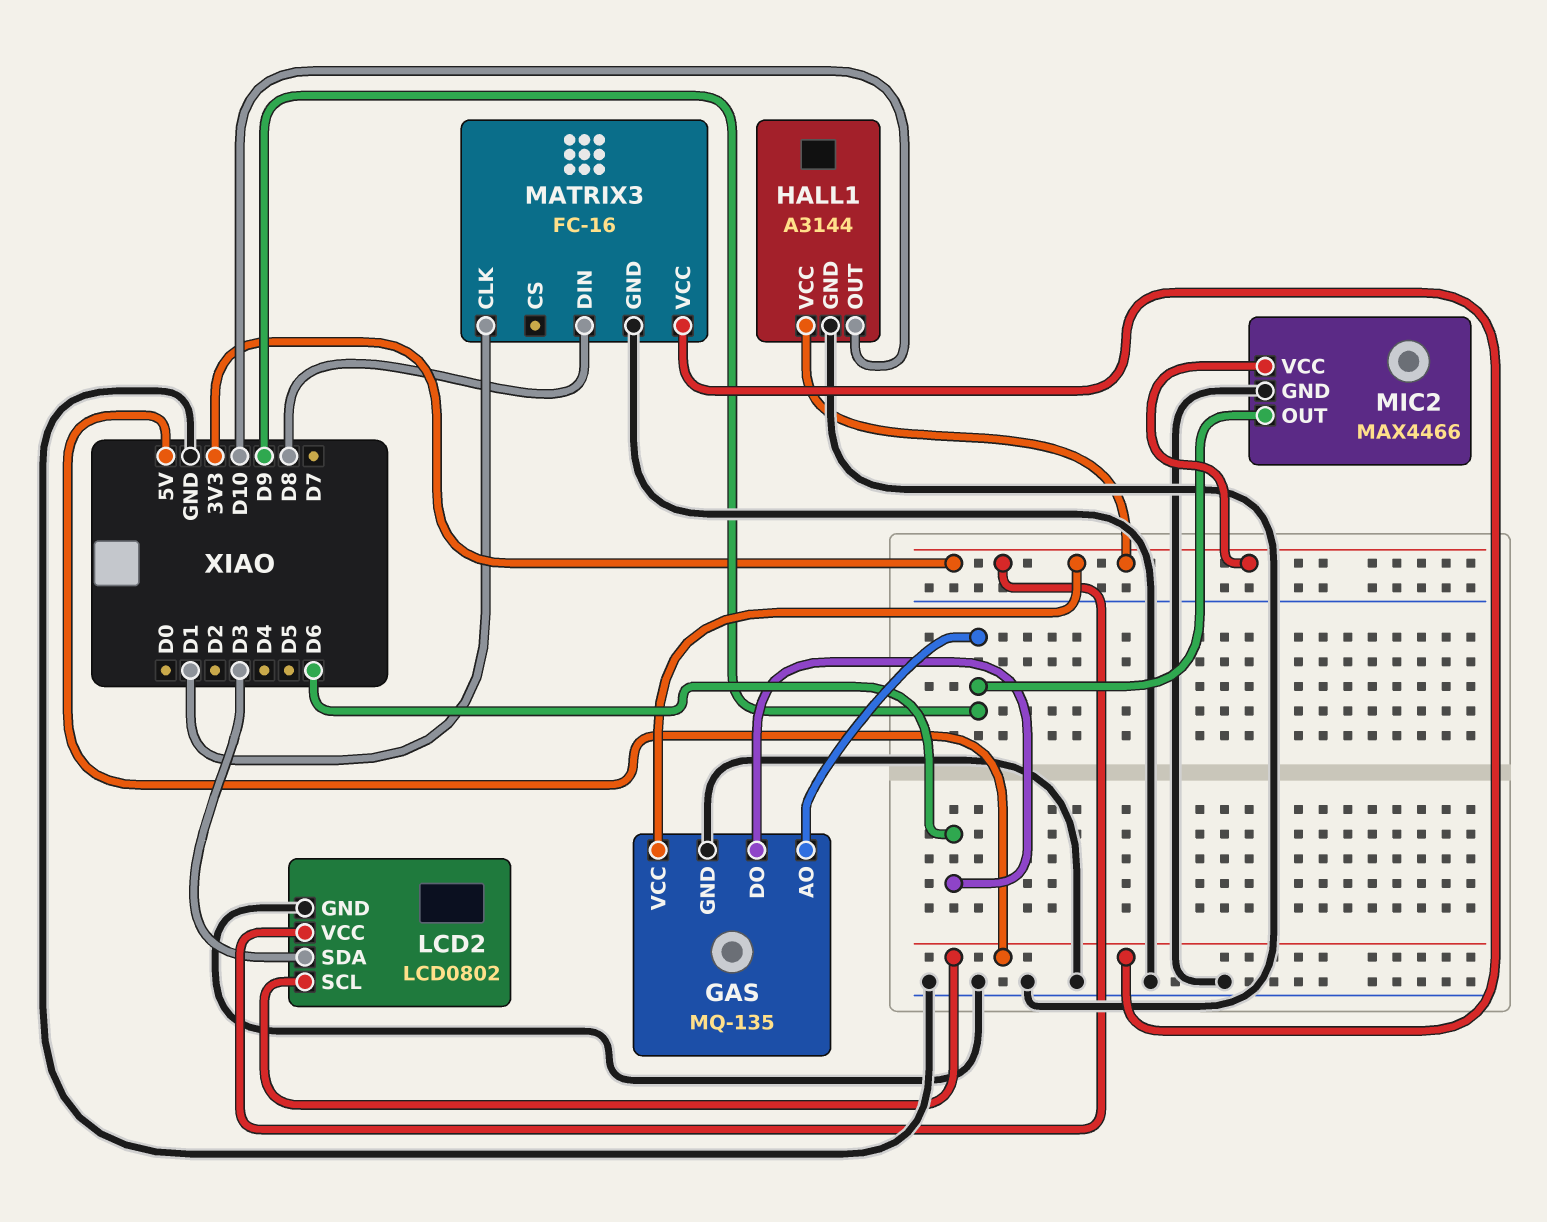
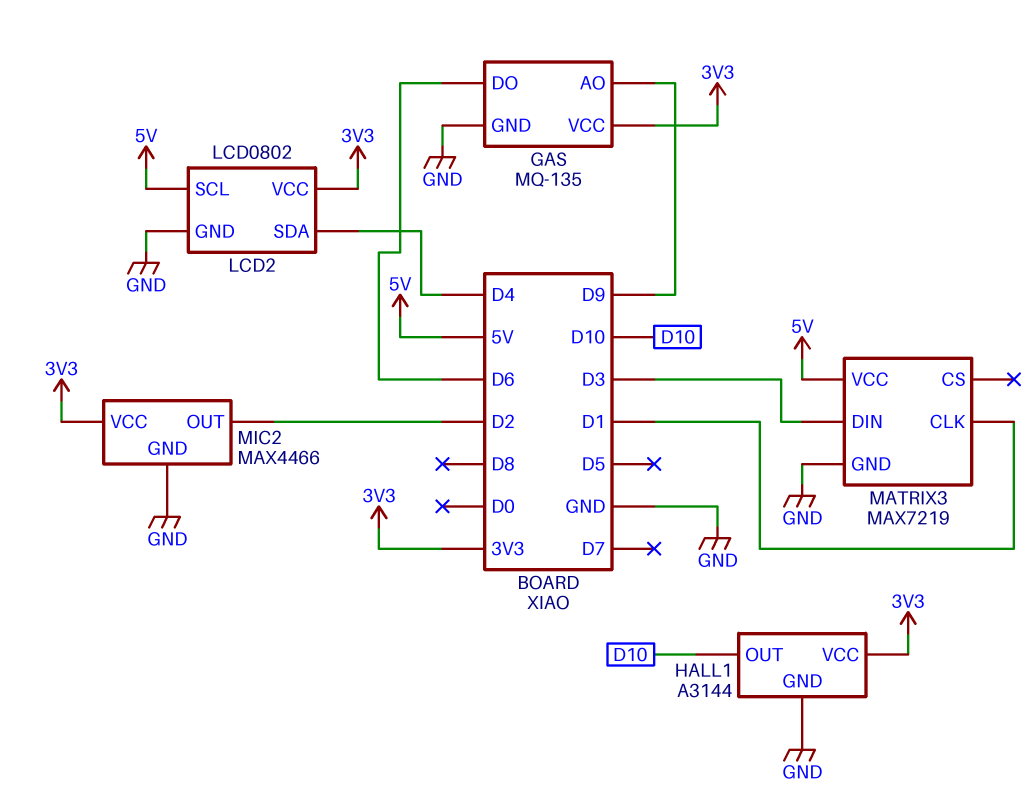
LCD2 pin SDA: D3 -> D4
MATRIX3: FC-16 -> MAX7219
MATRIX3 pin DIN: D8 -> D3
MIC2 pin OUT: D9 -> D2

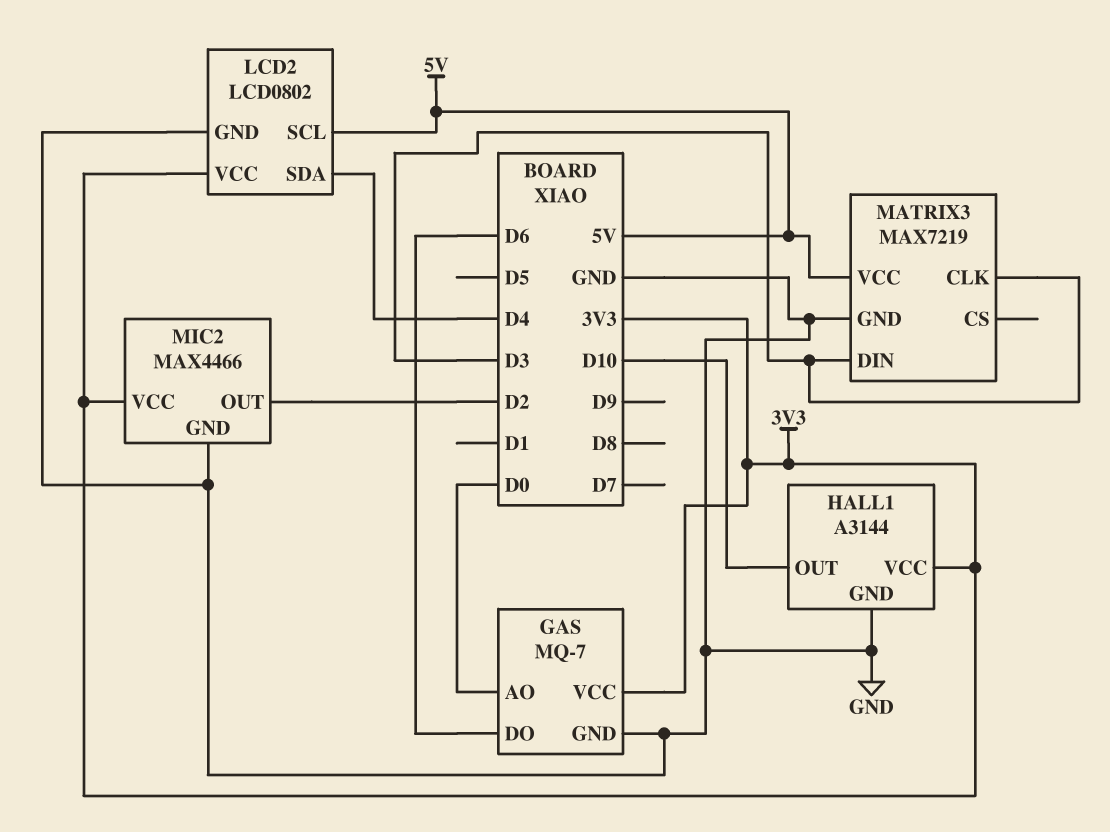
GAS: MQ-135 -> MQ-7
GAS pin AO: D9 -> D0
MATRIX3 pin CLK: D1 -> D3

